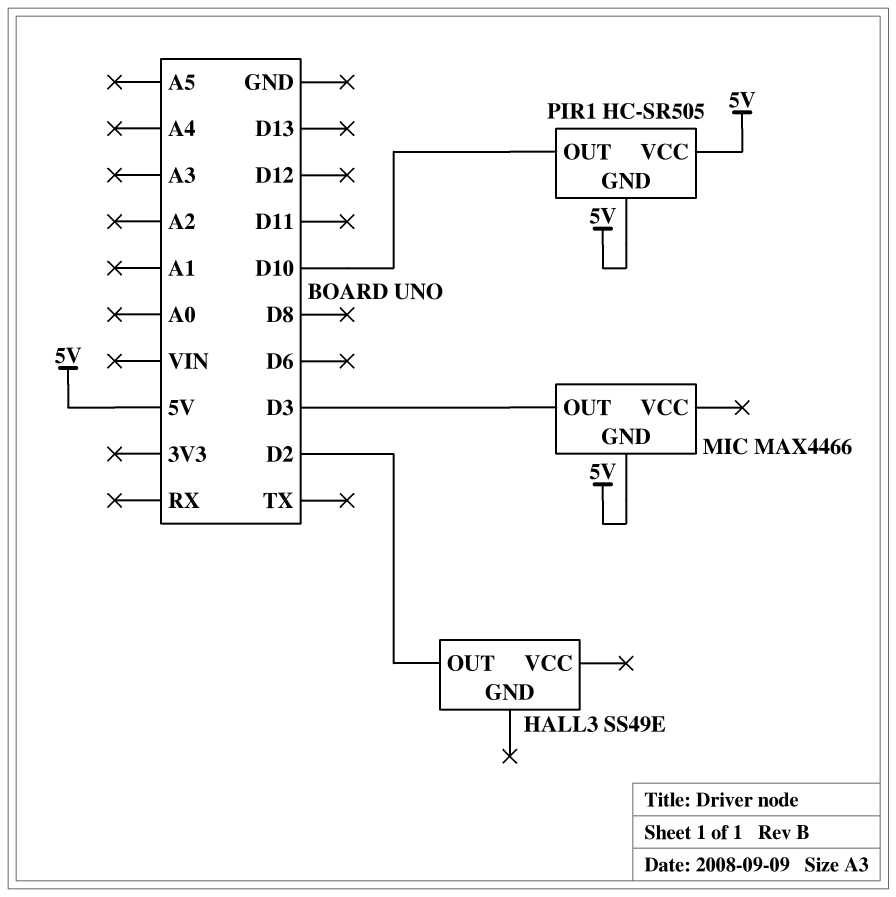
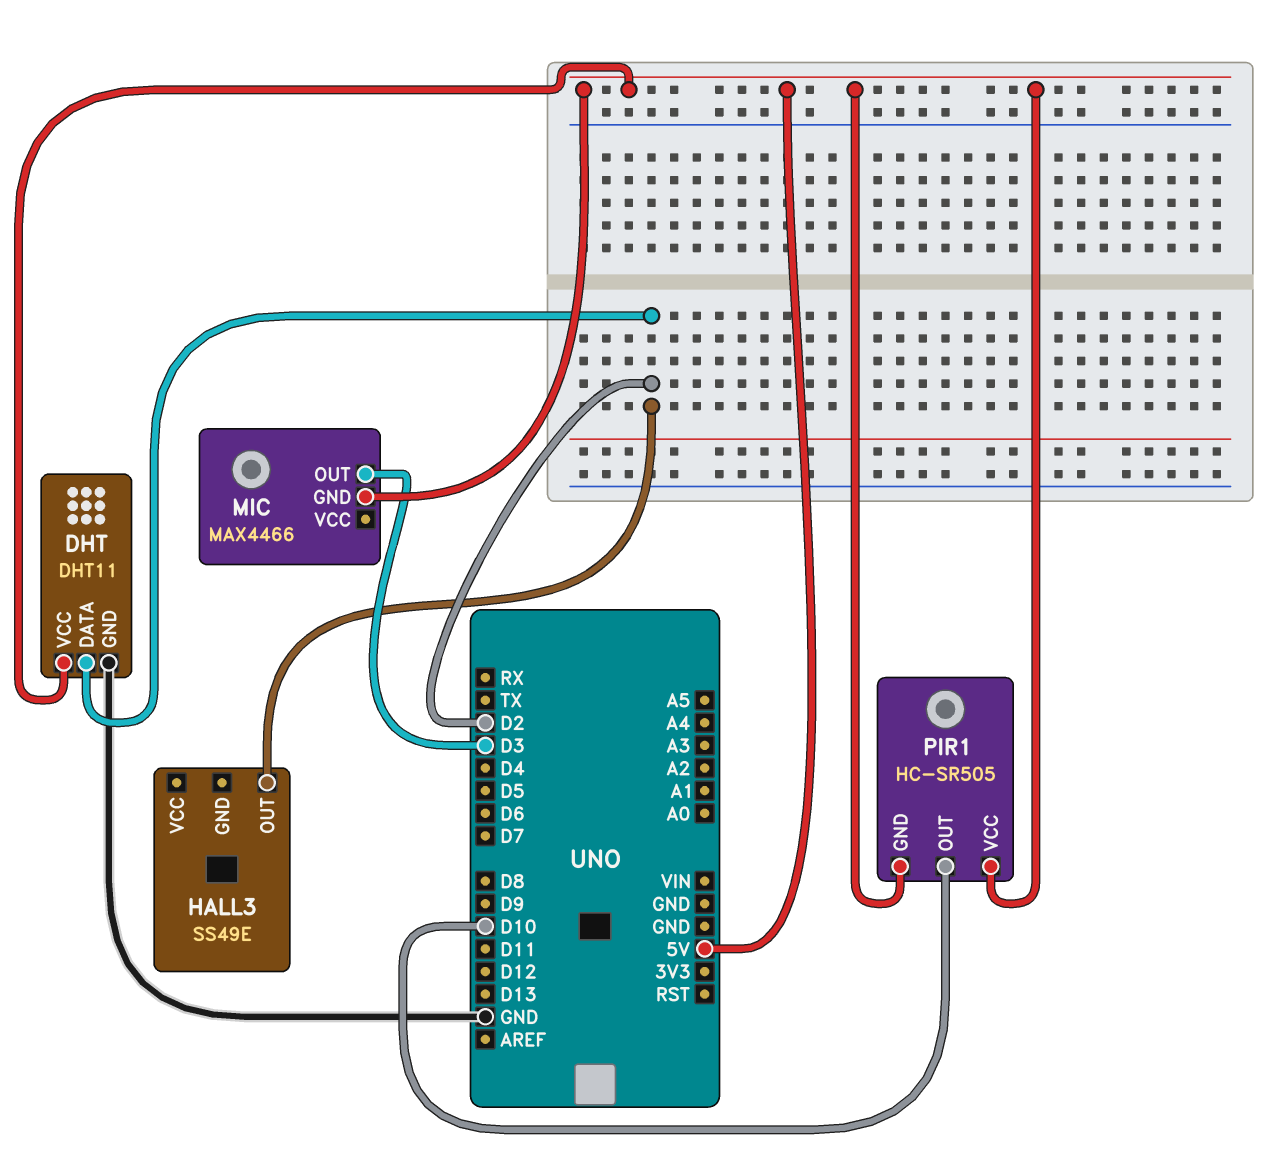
DHT: none -> DHT11
DHT pin DATA: none -> D2
DHT pin GND: none -> GND
DHT pin VCC: none -> 5V

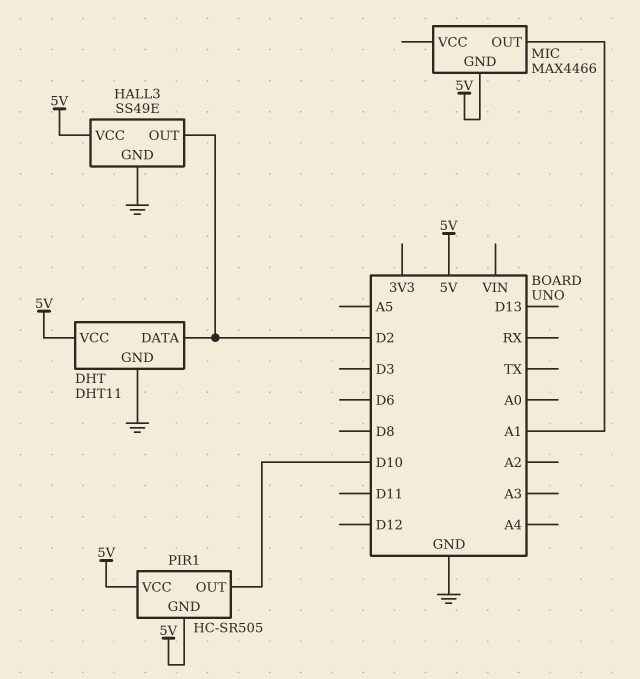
HALL3 pin GND: none -> GND
HALL3 pin VCC: none -> 5V
MIC pin OUT: D3 -> A1

